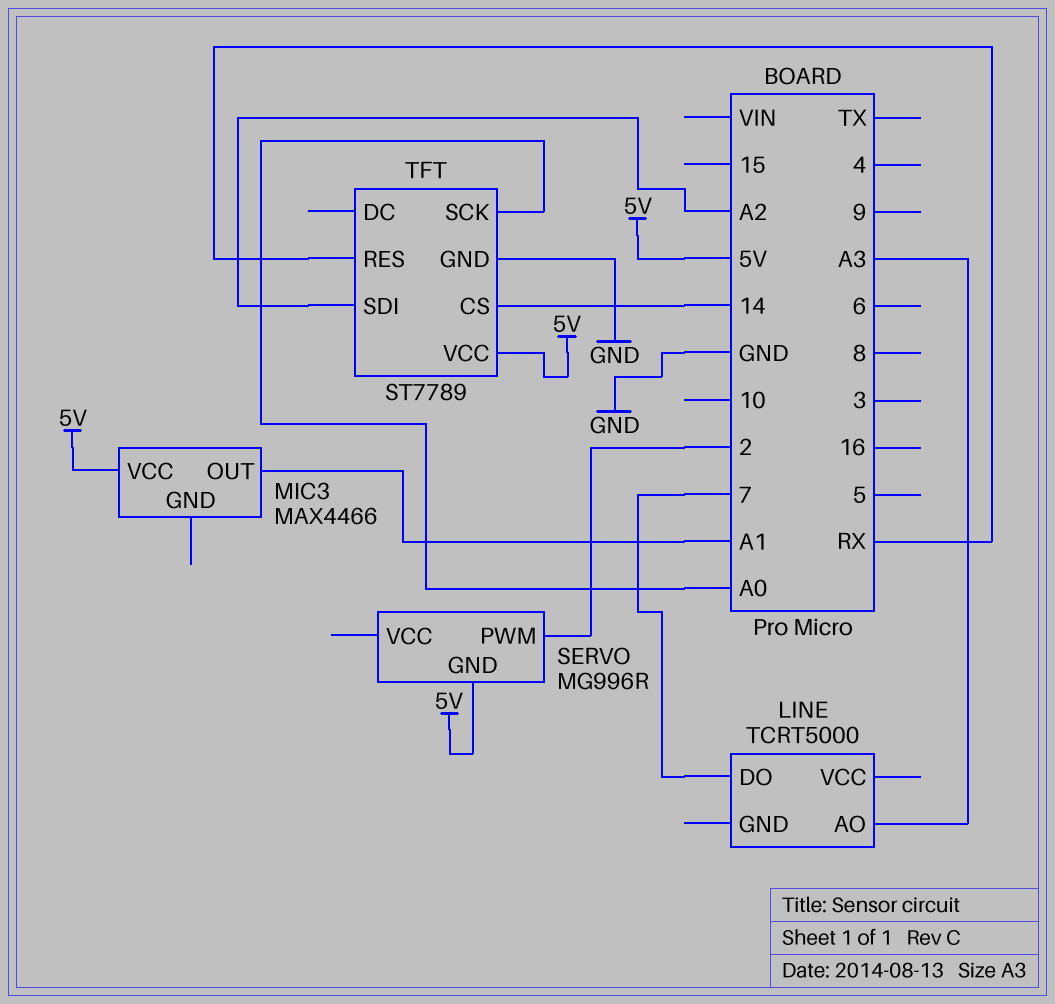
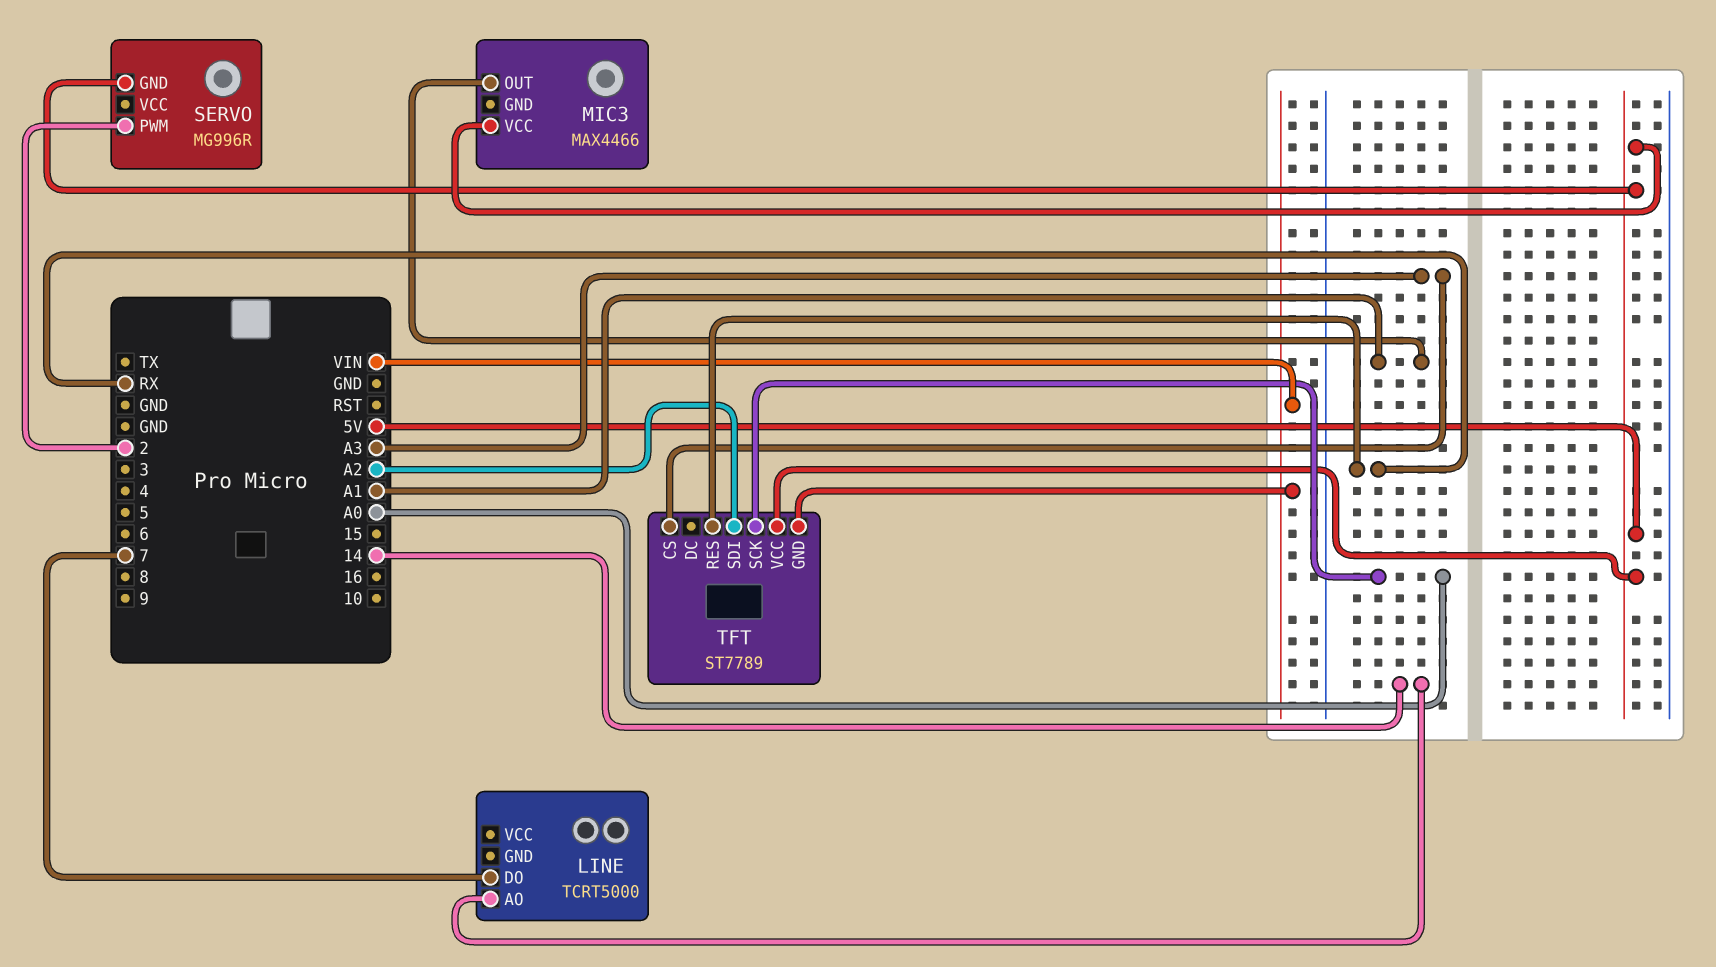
LINE pin AO: A3 -> 14
TFT pin CS: 14 -> A3
TFT pin GND: GND -> VIN

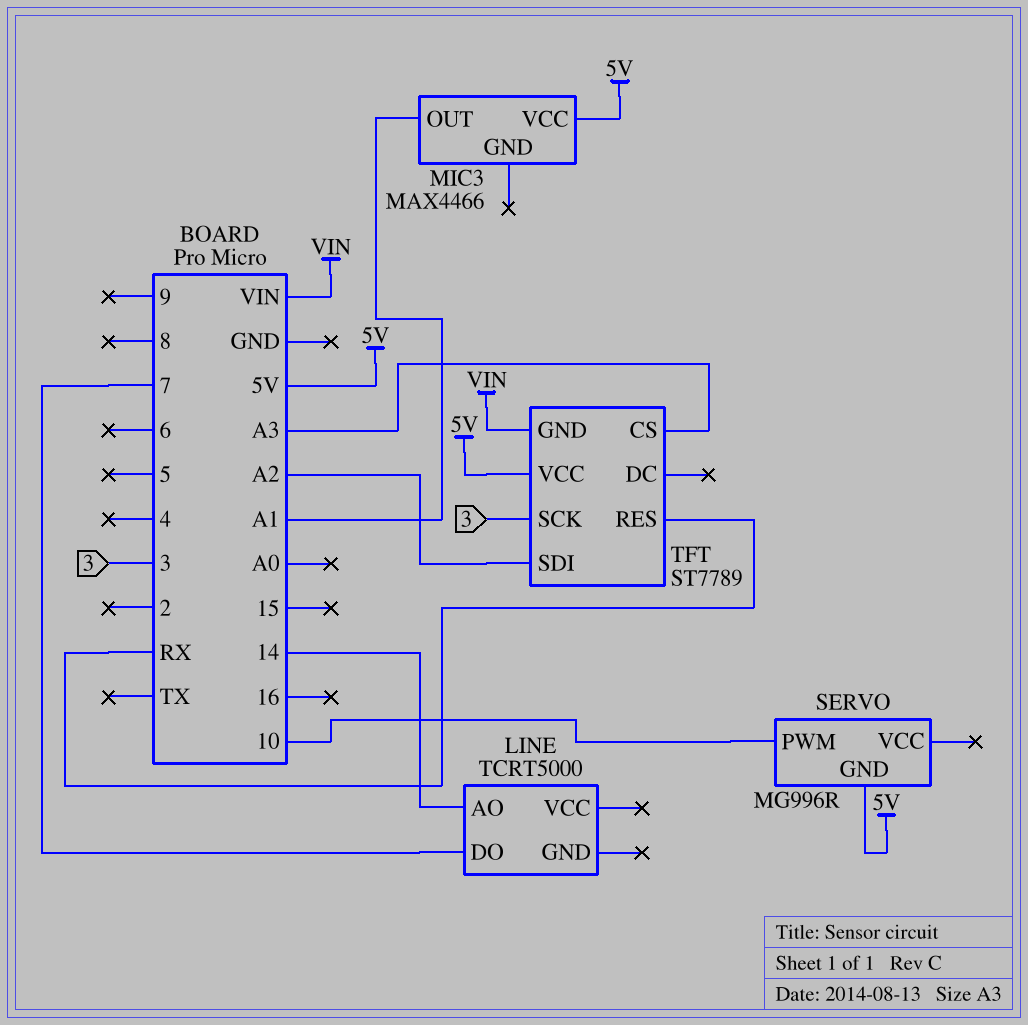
SERVO pin PWM: 2 -> 10
TFT pin SCK: A0 -> 3

